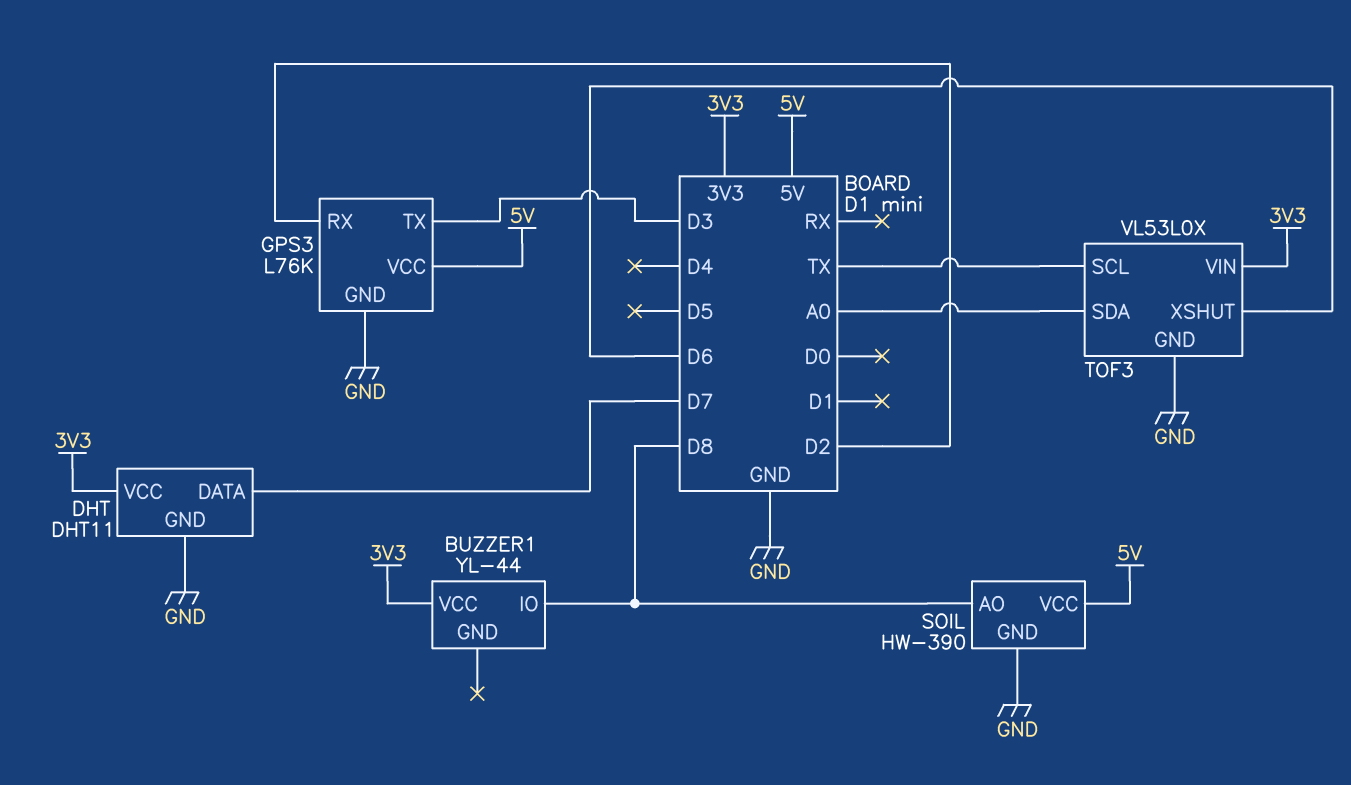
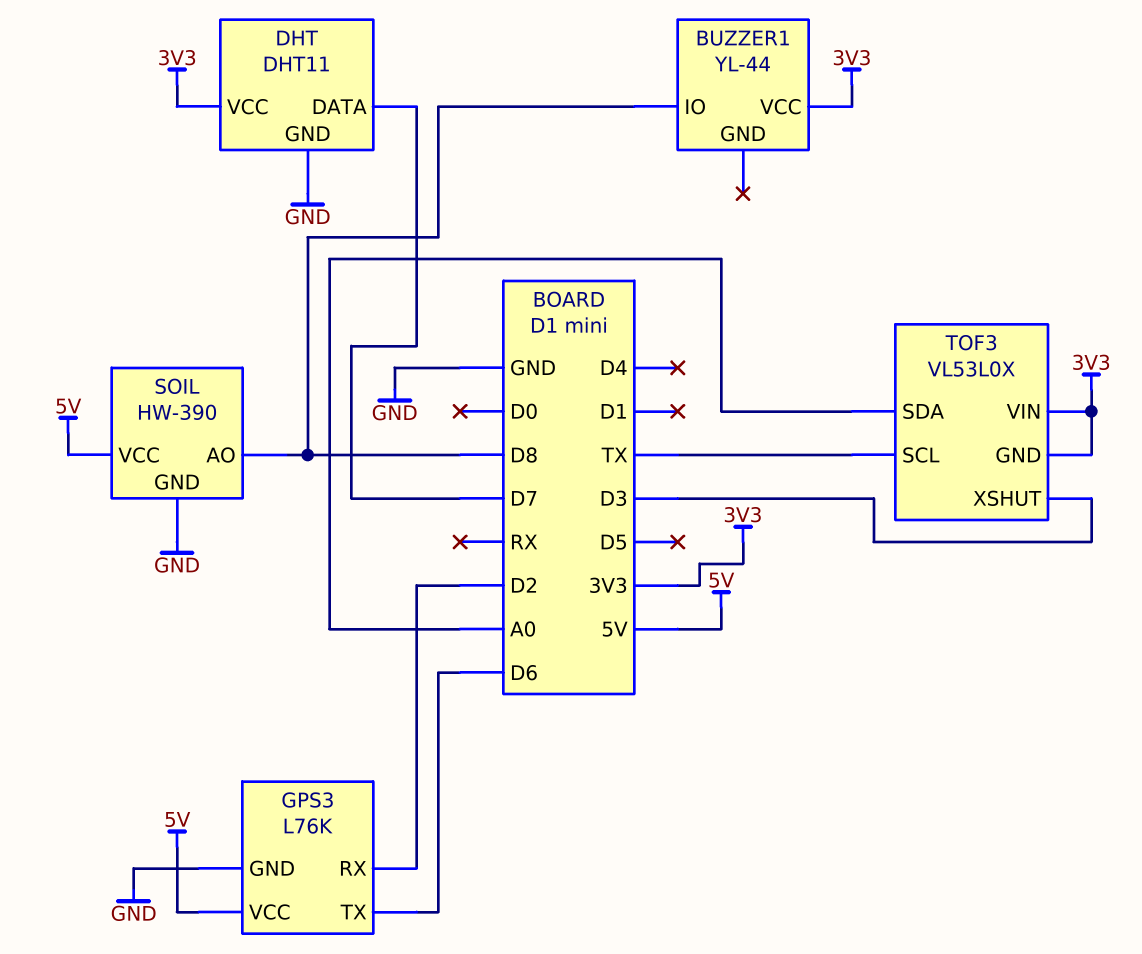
GPS3 pin TX: D3 -> D6
TOF3 pin GND: GND -> 3V3
TOF3 pin XSHUT: D6 -> D3

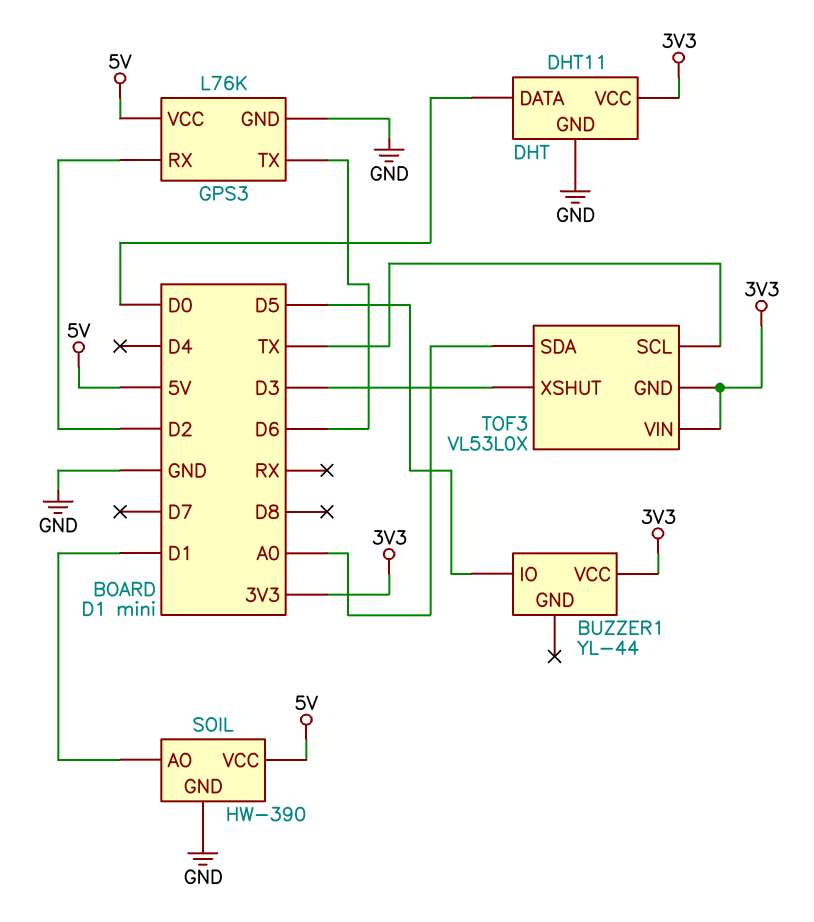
BUZZER1 pin IO: D8 -> D5
DHT pin DATA: D7 -> D0
SOIL pin AO: D8 -> D1

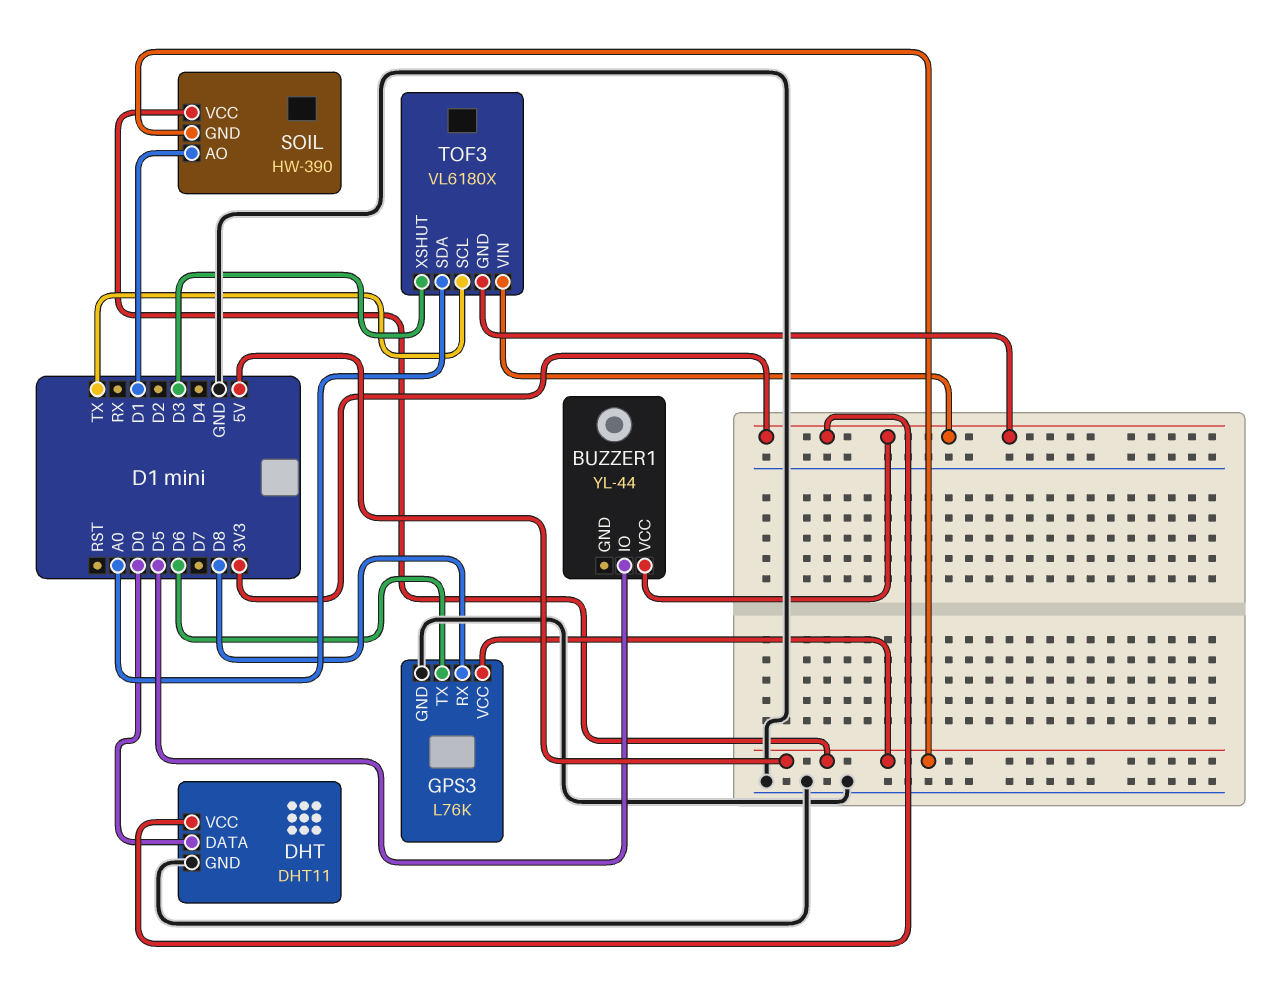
GPS3 pin RX: D2 -> D8
SOIL pin GND: GND -> 5V
TOF3: VL53L0X -> VL6180X

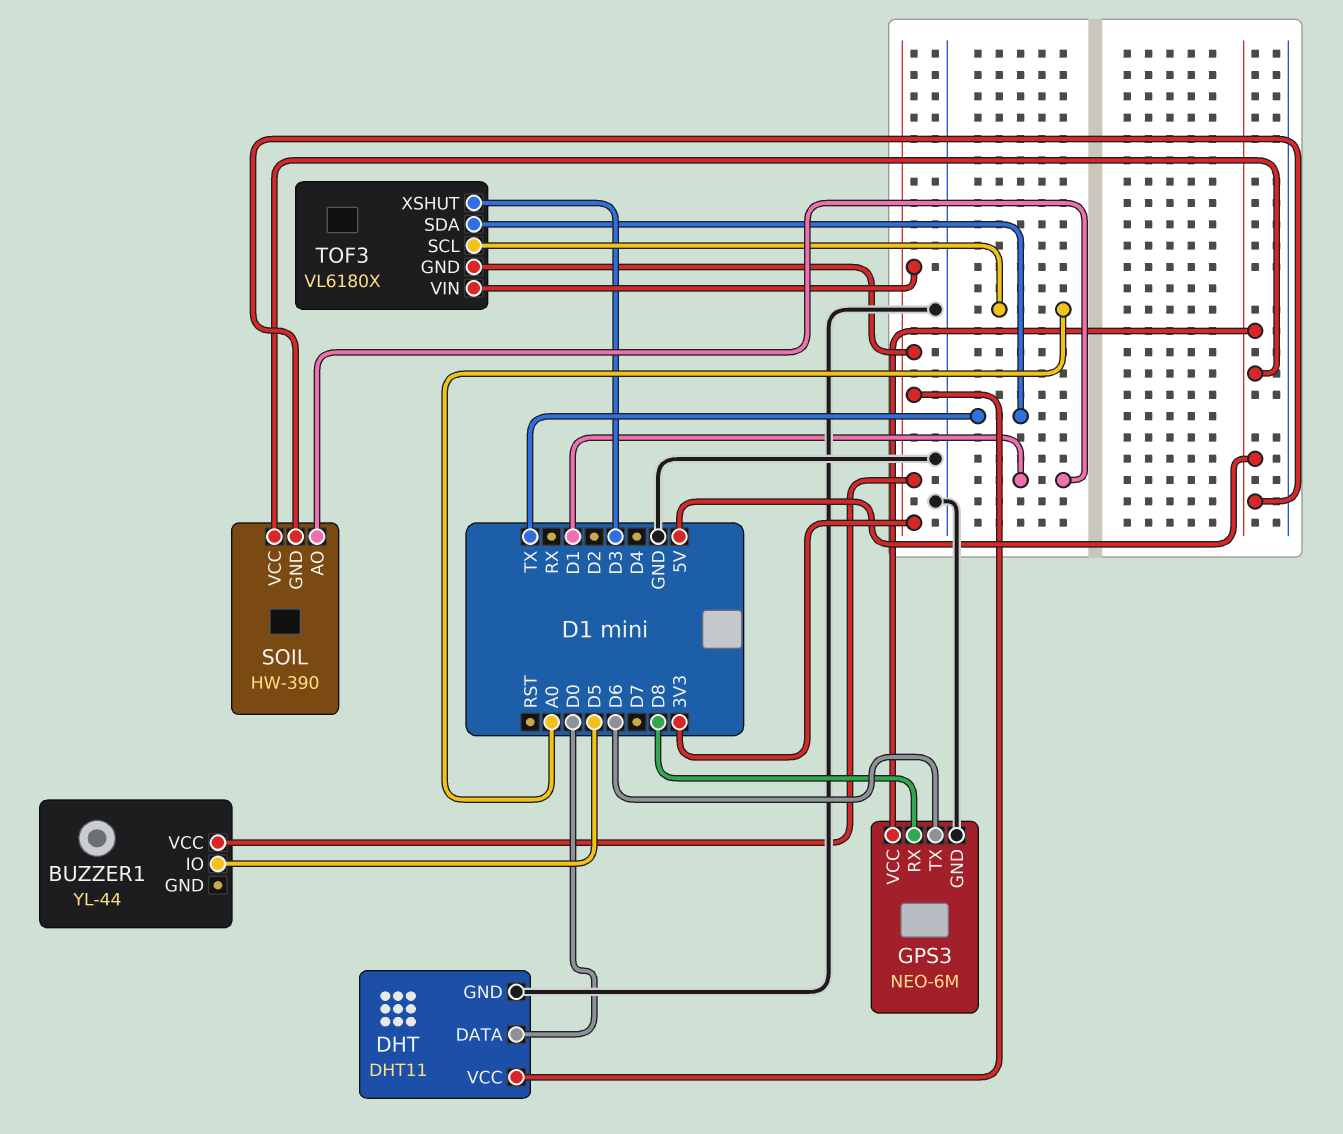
GPS3: L76K -> NEO-6M
TOF3 pin SCL: TX -> A0
TOF3 pin SDA: A0 -> TX

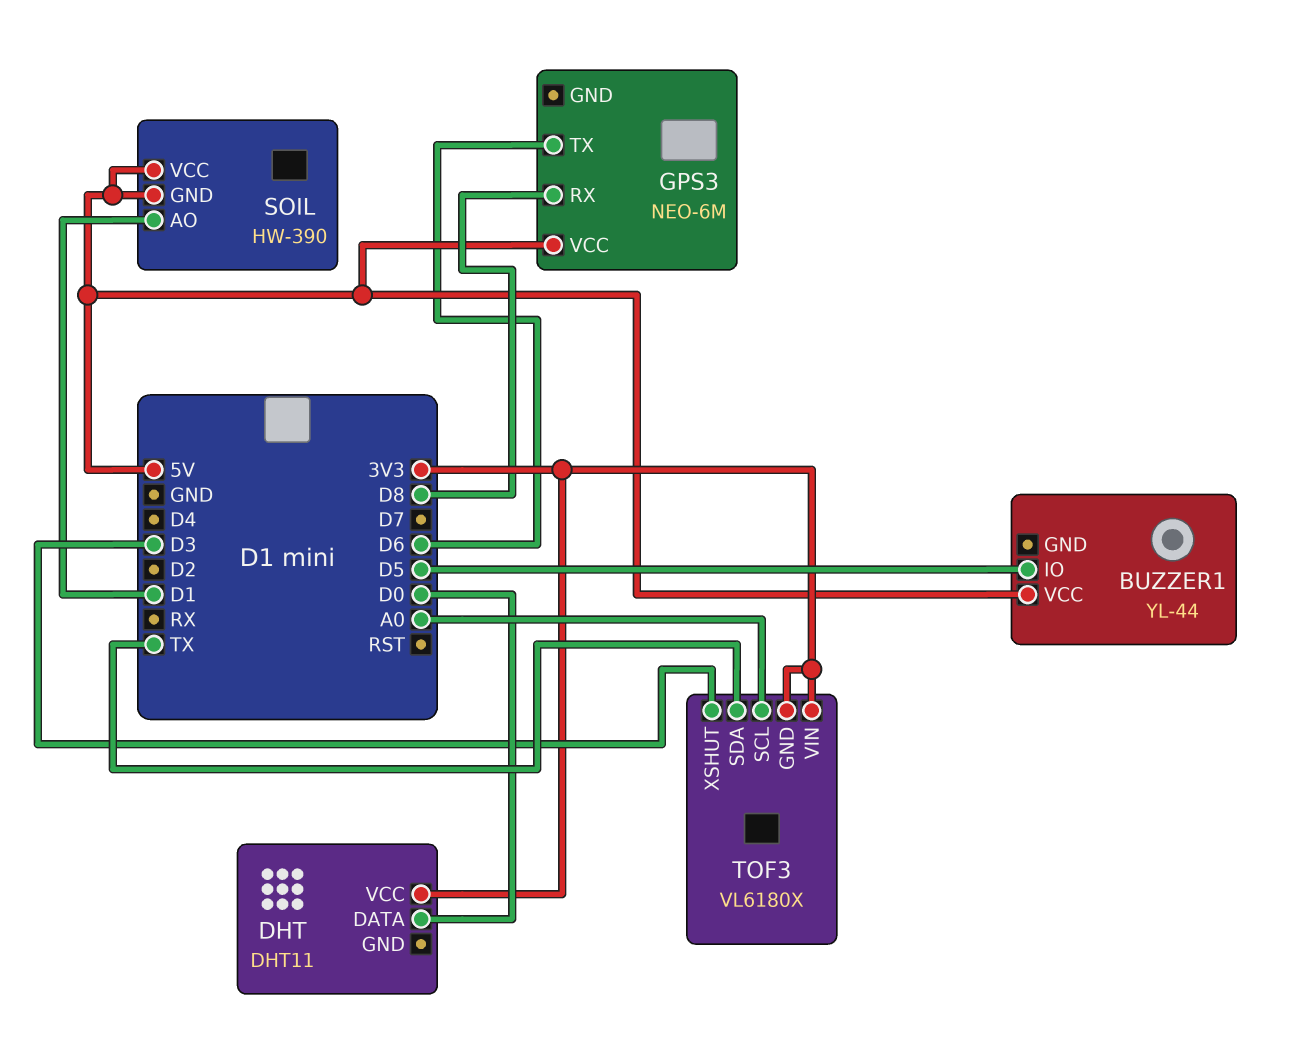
BUZZER1 pin VCC: 3V3 -> 5V
DHT pin GND: GND -> none
GPS3 pin GND: GND -> none

